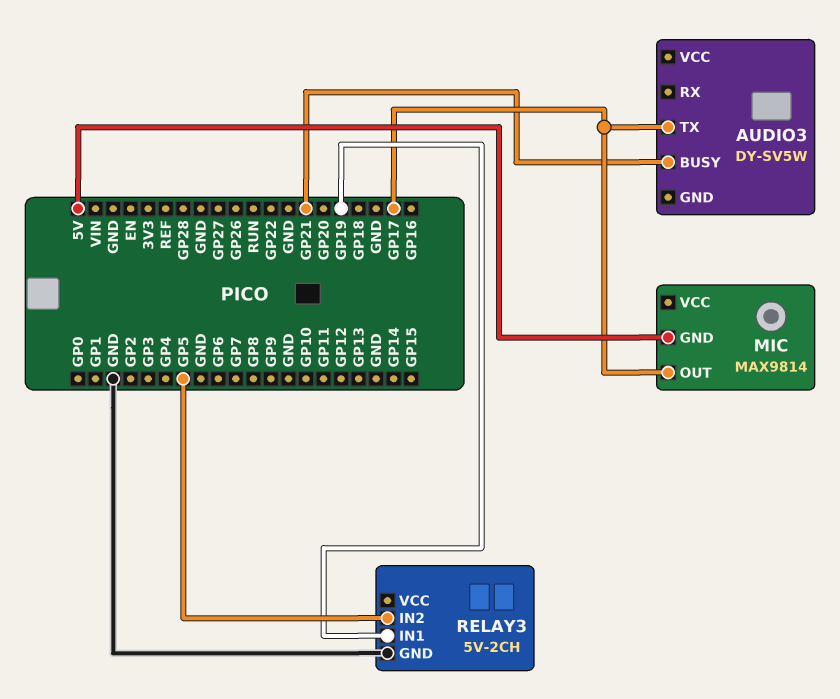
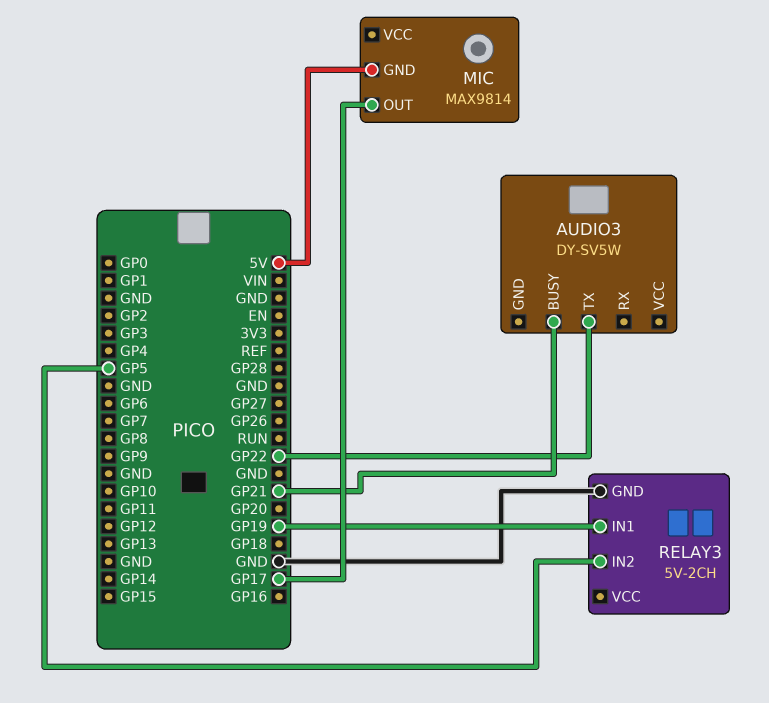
AUDIO3 pin TX: GP17 -> GP22

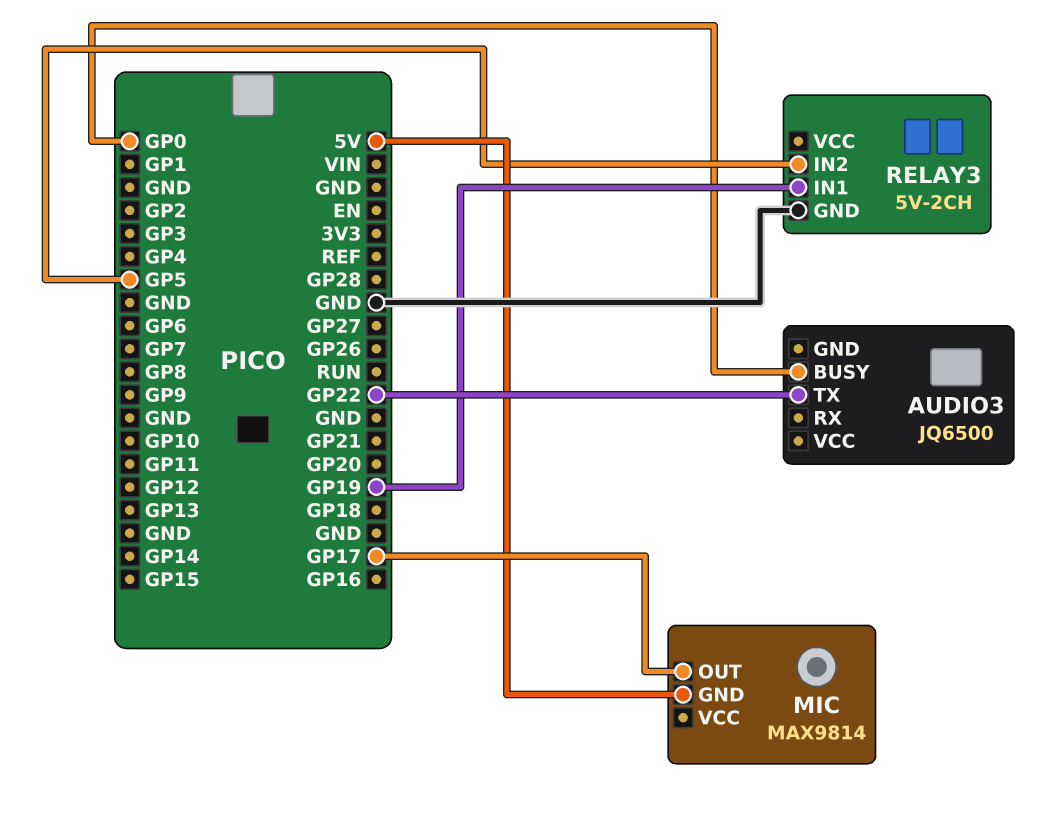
AUDIO3: DY-SV5W -> JQ6500
AUDIO3 pin BUSY: GP21 -> GP0

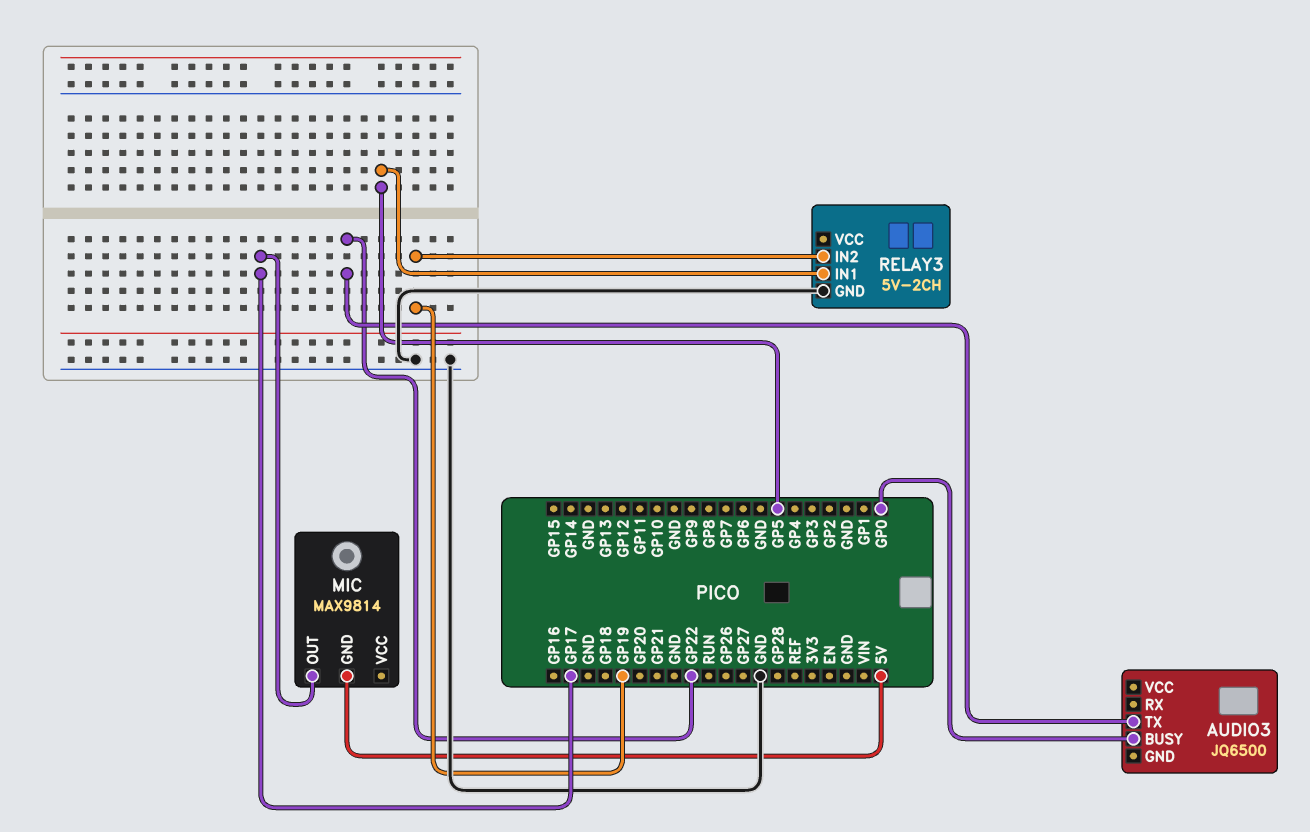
RELAY3 pin IN1: GP19 -> GP5
RELAY3 pin IN2: GP5 -> GP19

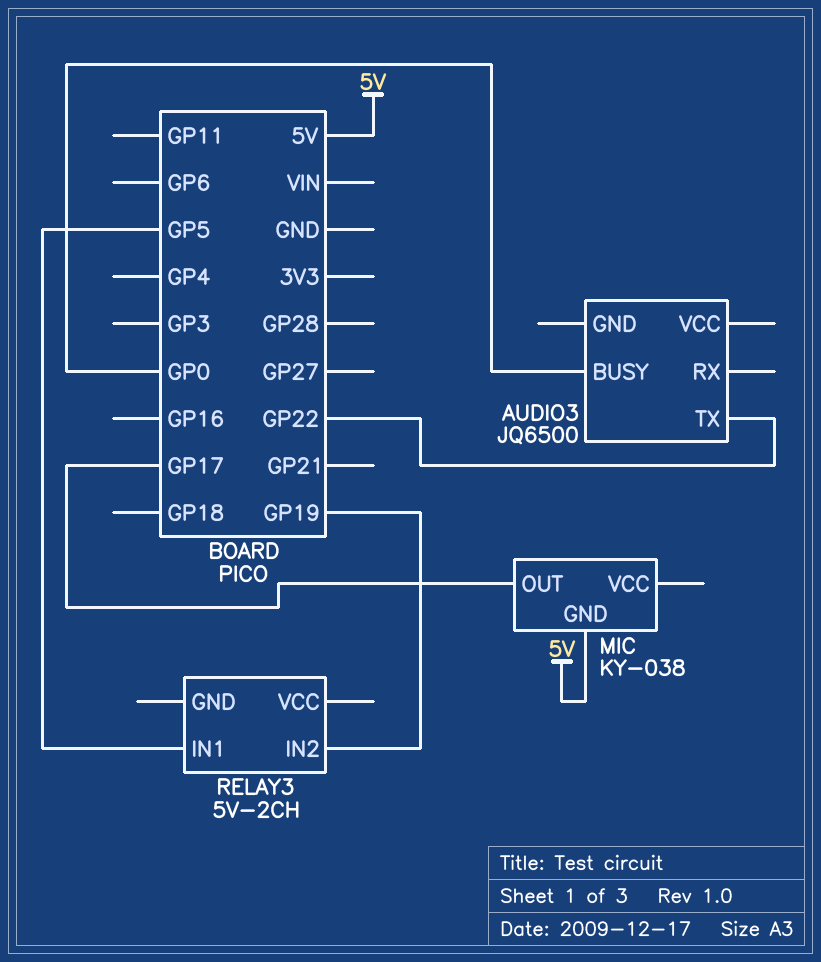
MIC: MAX9814 -> KY-038
RELAY3 pin GND: GND -> none

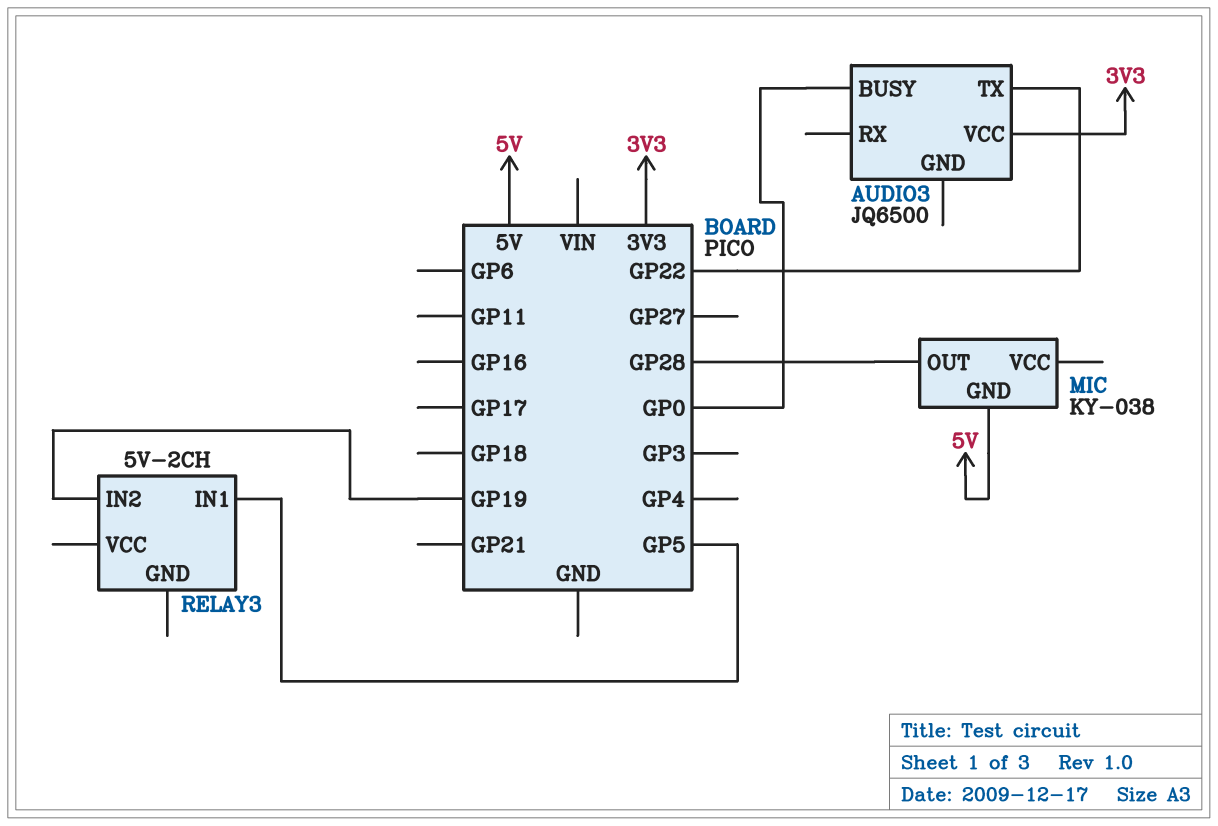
AUDIO3 pin VCC: none -> 3V3
MIC pin OUT: GP17 -> GP28

